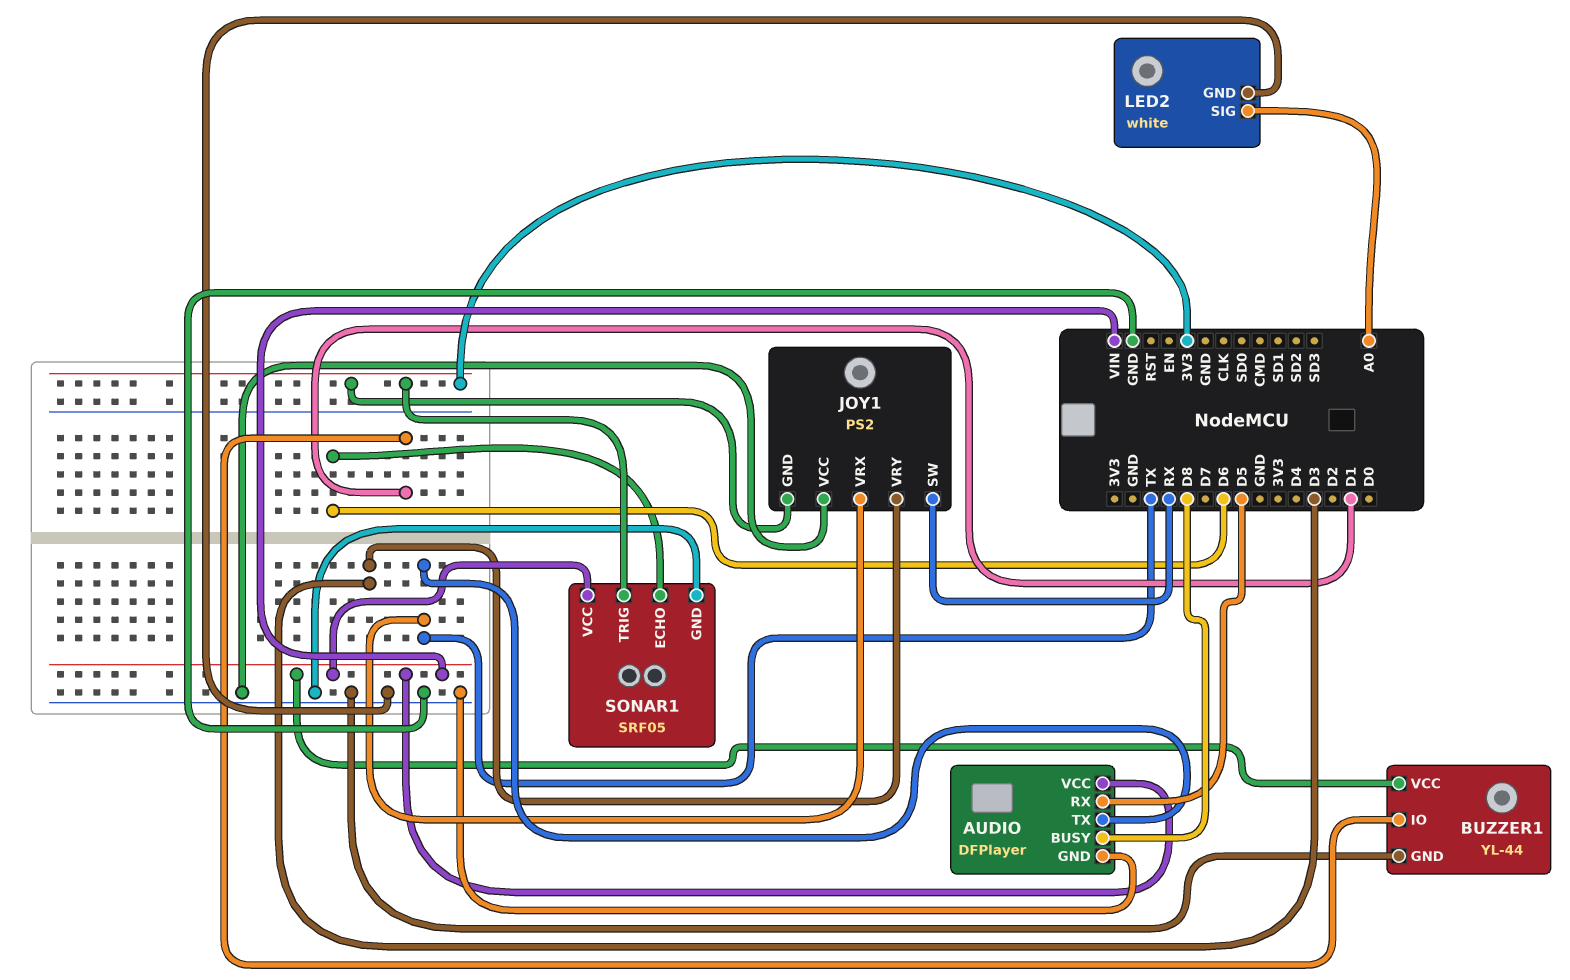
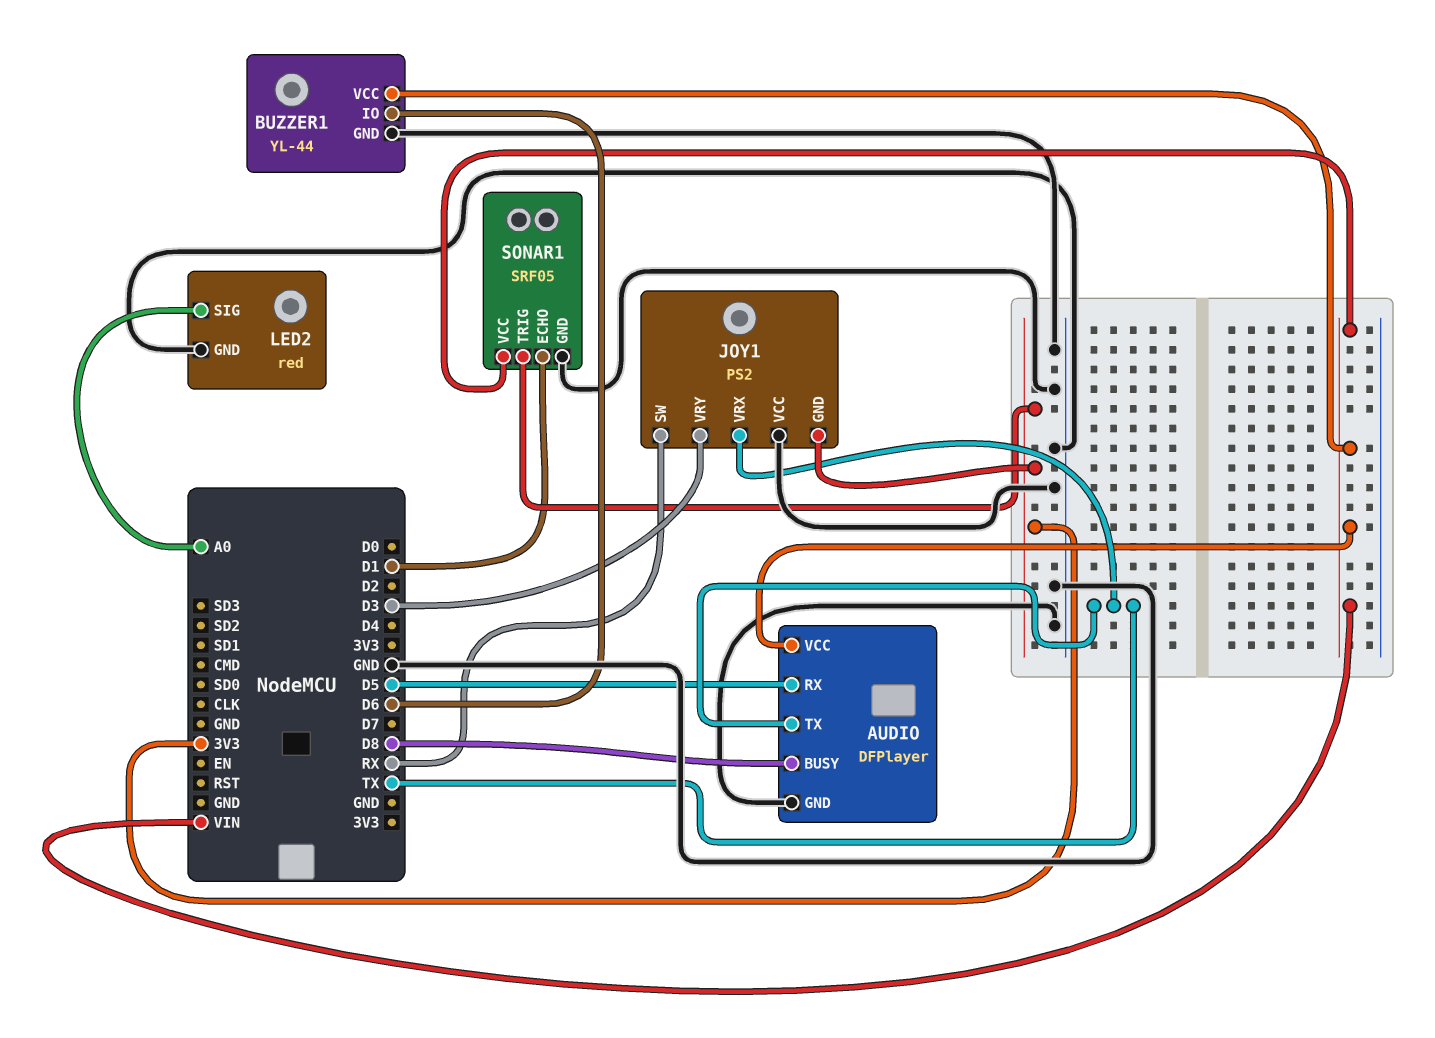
BUZZER1 pin IO: D1 -> D6
LED2: white -> red
SONAR1 pin ECHO: D6 -> D1

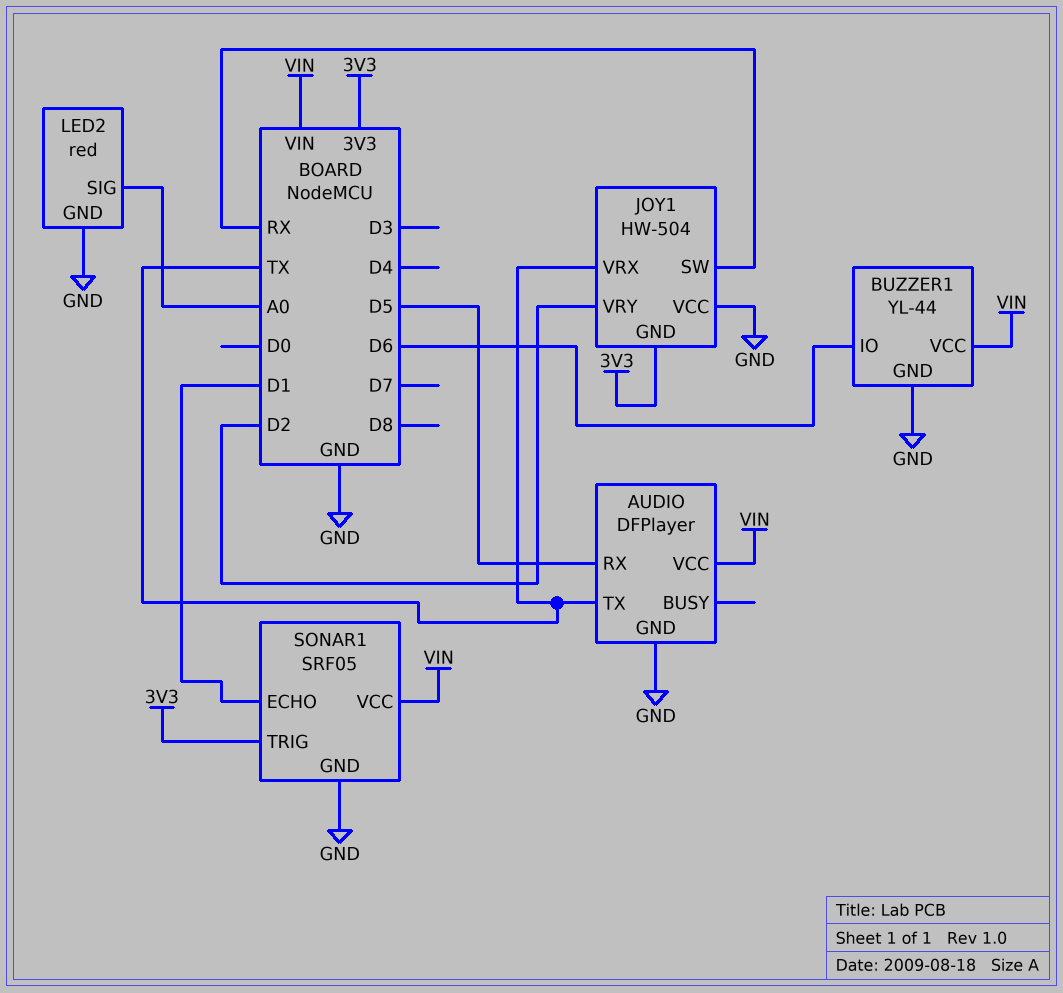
AUDIO pin BUSY: D8 -> none
JOY1: PS2 -> HW-504
JOY1 pin VRY: D3 -> D2

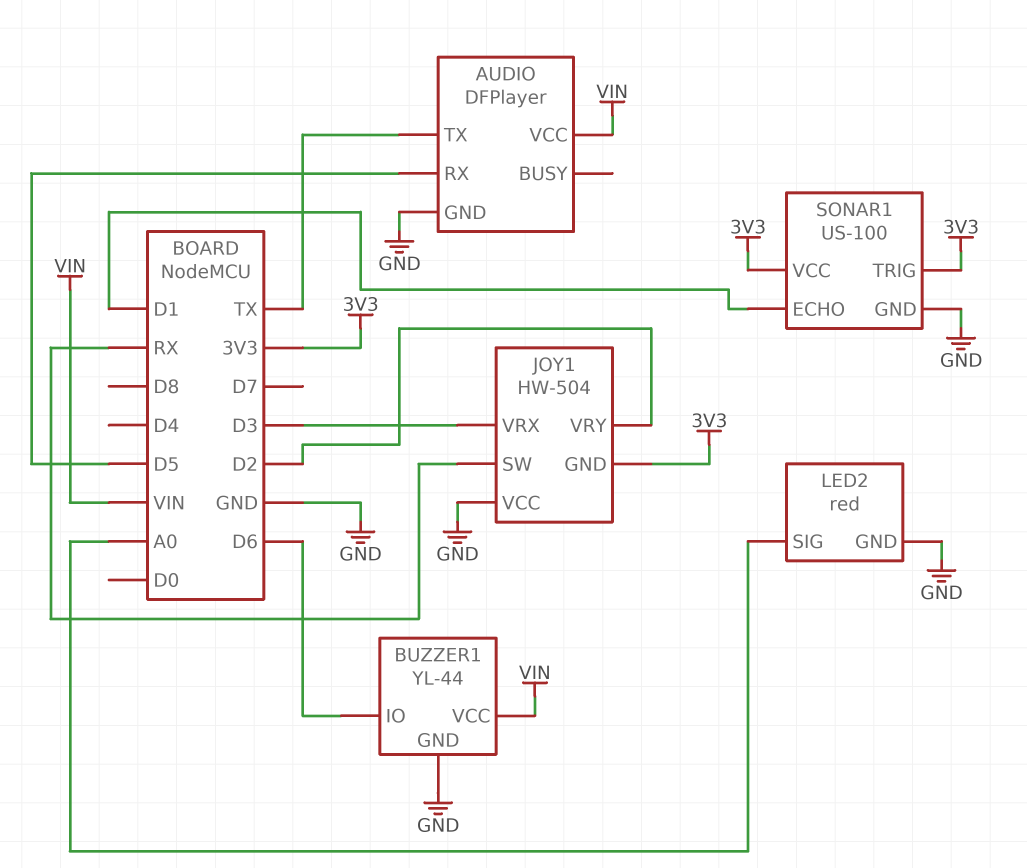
JOY1 pin VRX: TX -> D3
SONAR1: SRF05 -> US-100
SONAR1 pin VCC: VIN -> 3V3

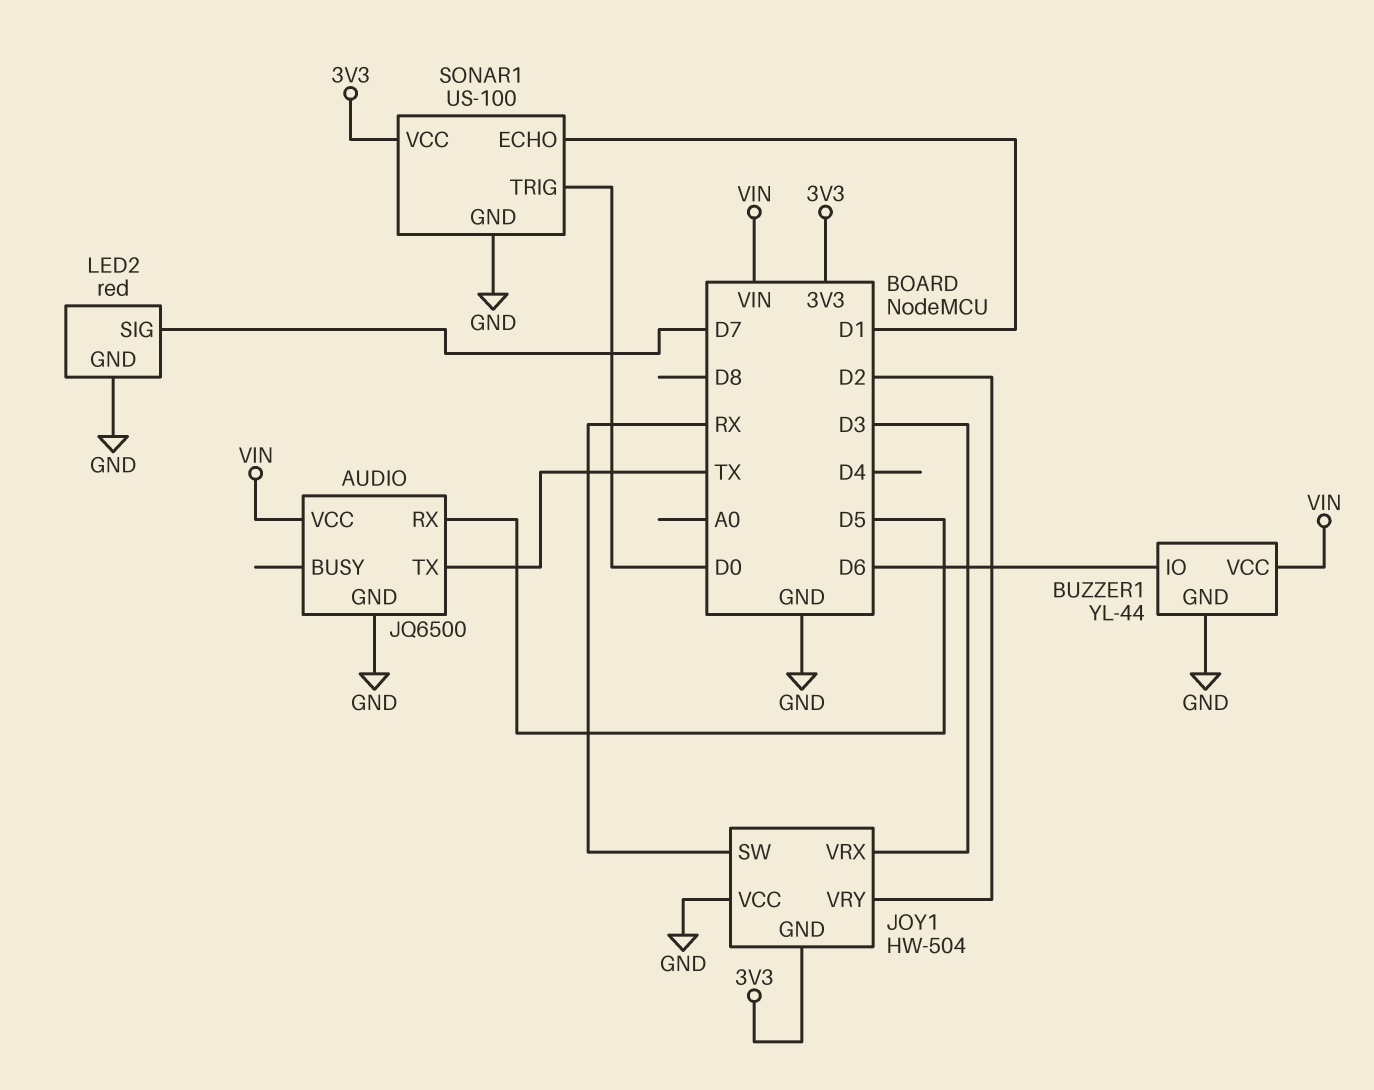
AUDIO: DFPlayer -> JQ6500
LED2 pin SIG: A0 -> D7
SONAR1 pin TRIG: 3V3 -> D0

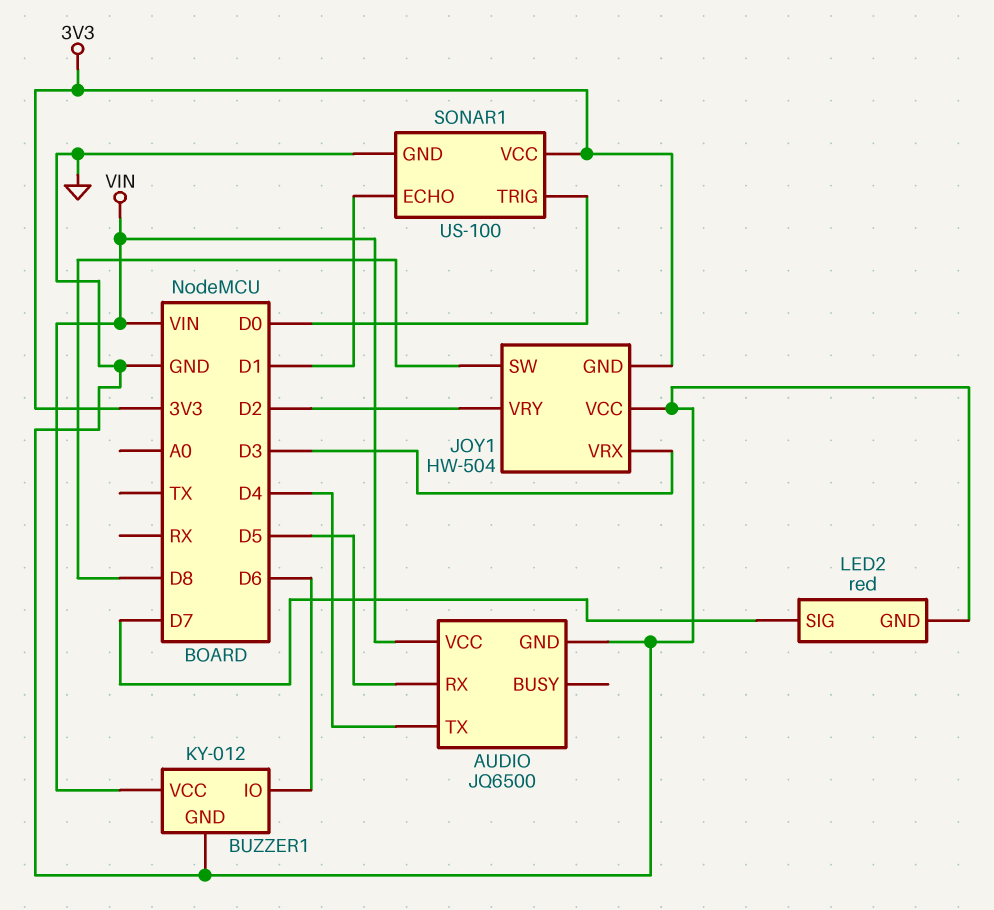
AUDIO pin TX: TX -> D4
BUZZER1: YL-44 -> KY-012
JOY1 pin SW: RX -> D8

